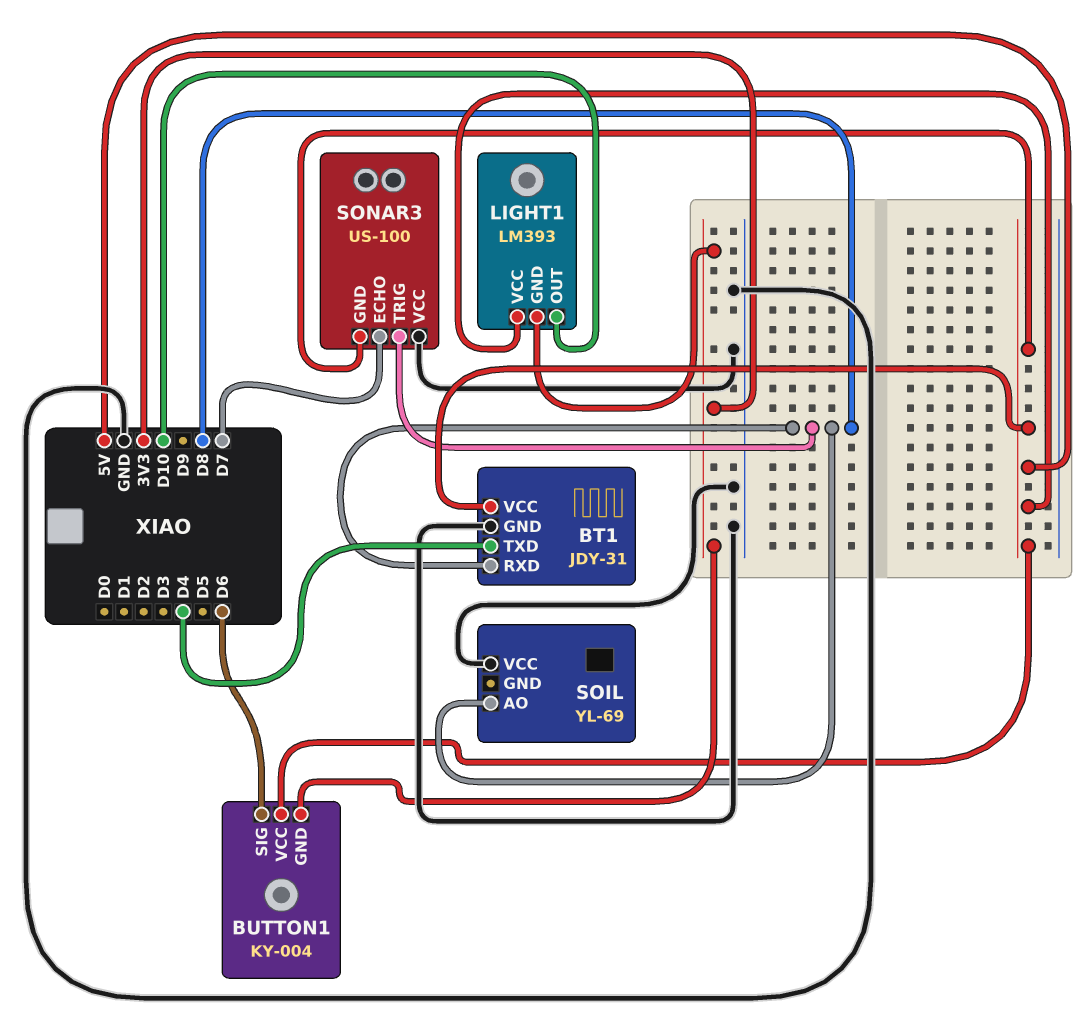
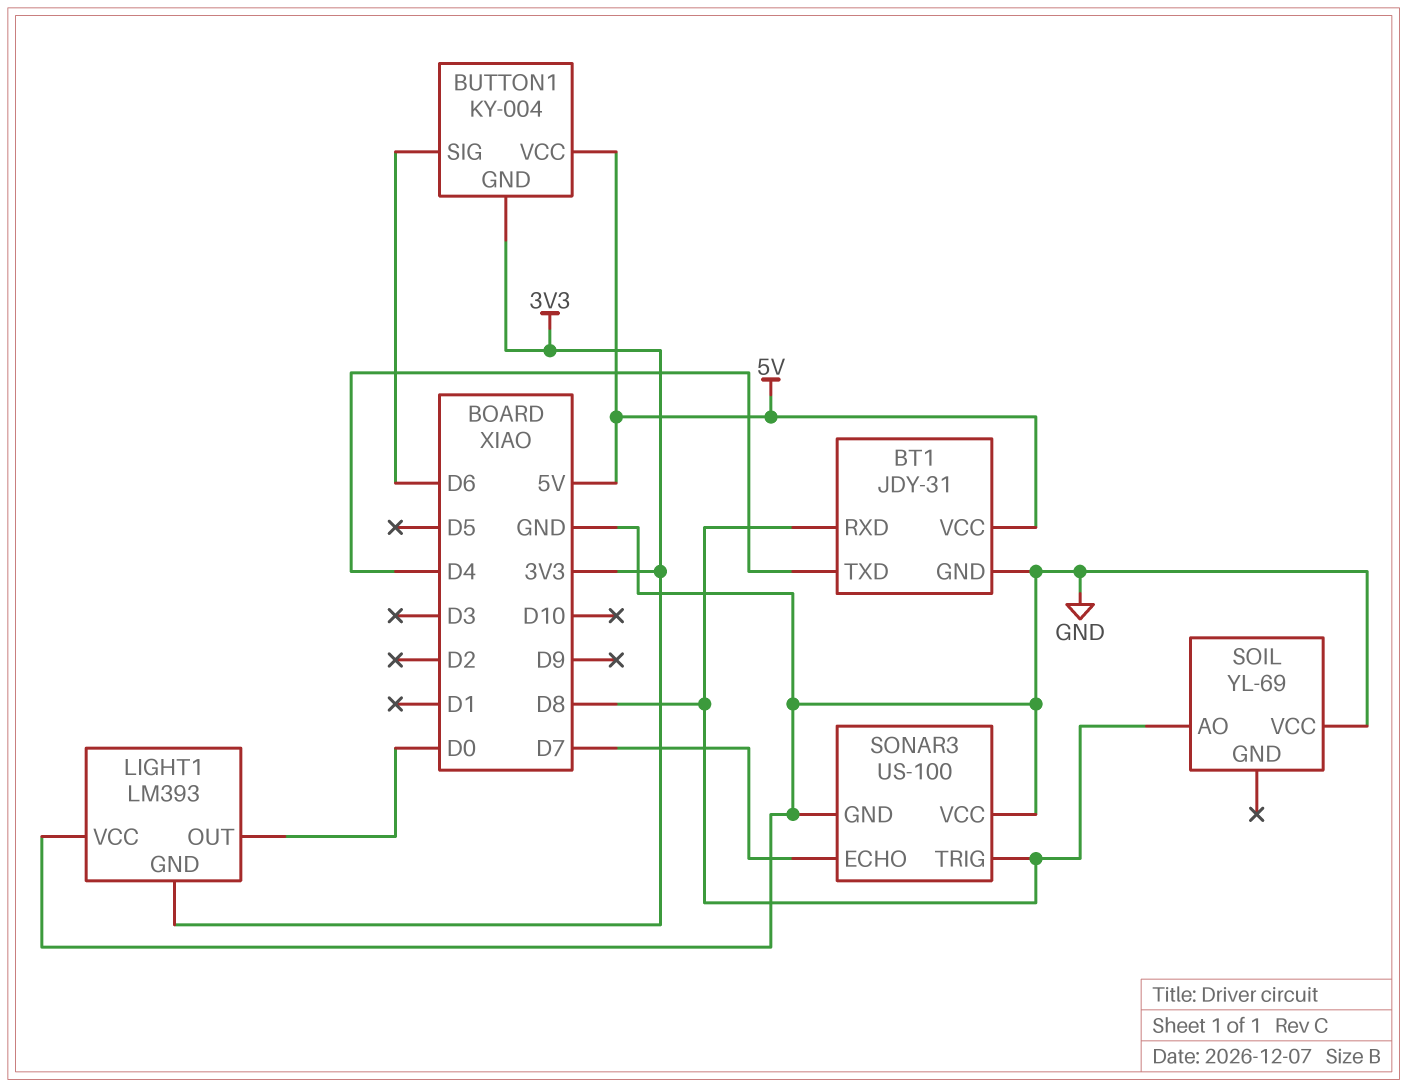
LIGHT1 pin OUT: D10 -> D0
LIGHT1 pin VCC: 5V -> GND
SONAR3 pin GND: 5V -> GND

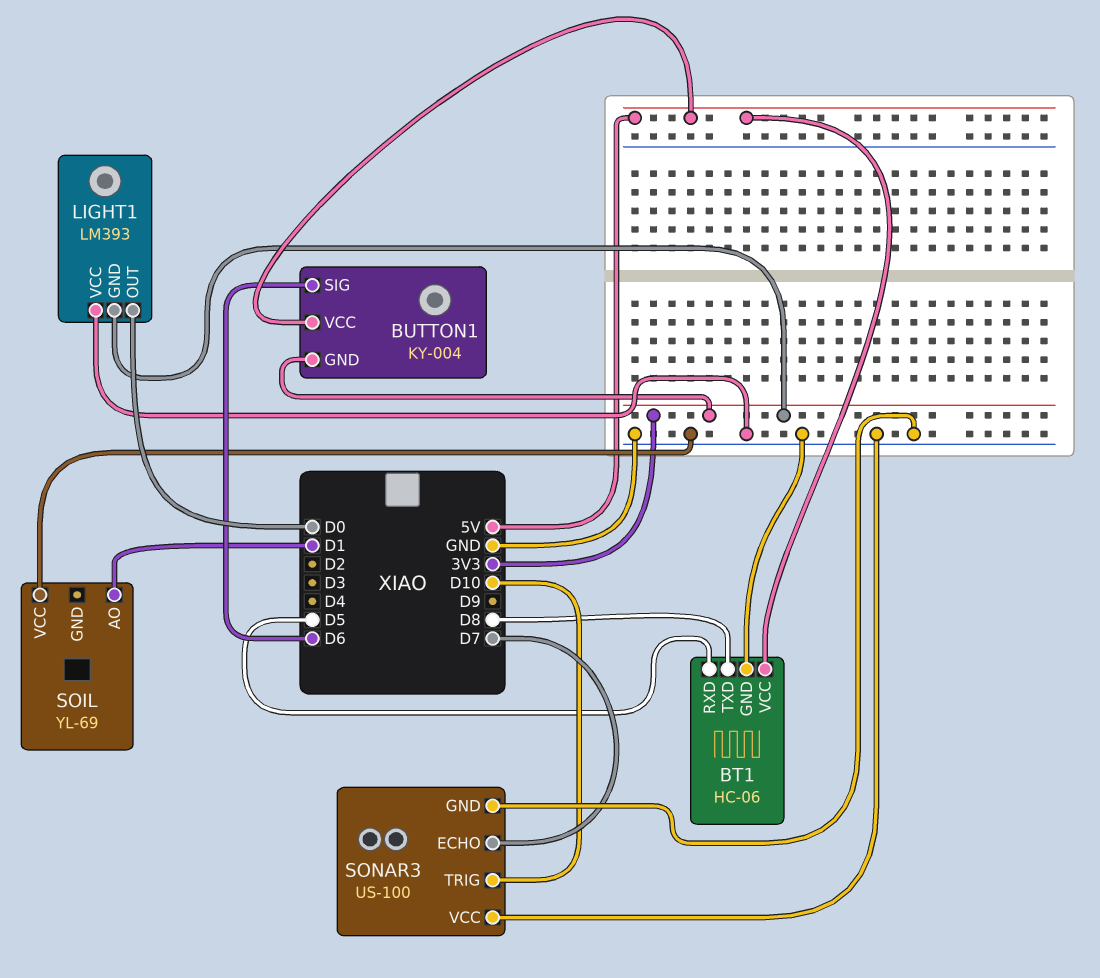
BT1: JDY-31 -> HC-06
BT1 pin RXD: D8 -> D5
BT1 pin TXD: D4 -> D8
SOIL pin AO: D8 -> D1
SONAR3 pin TRIG: D8 -> D10

